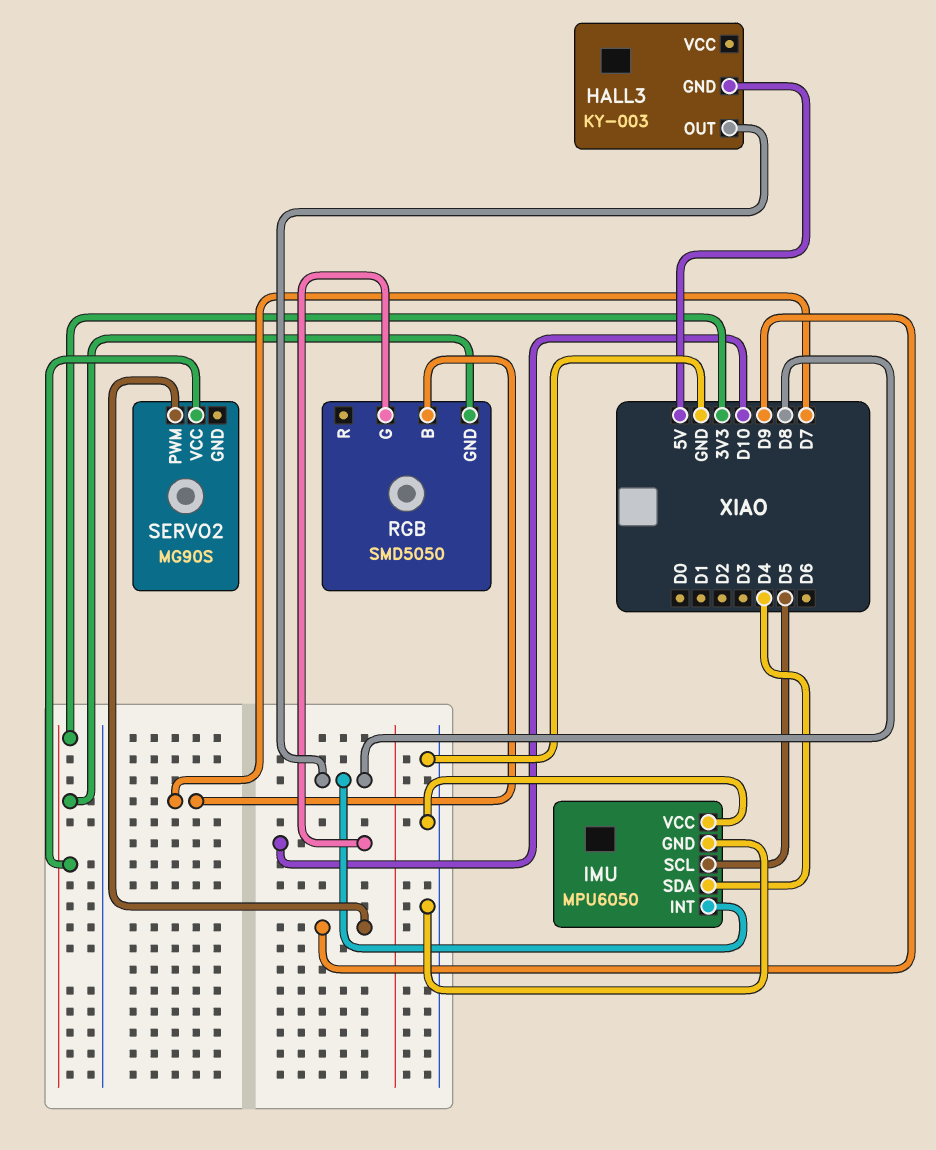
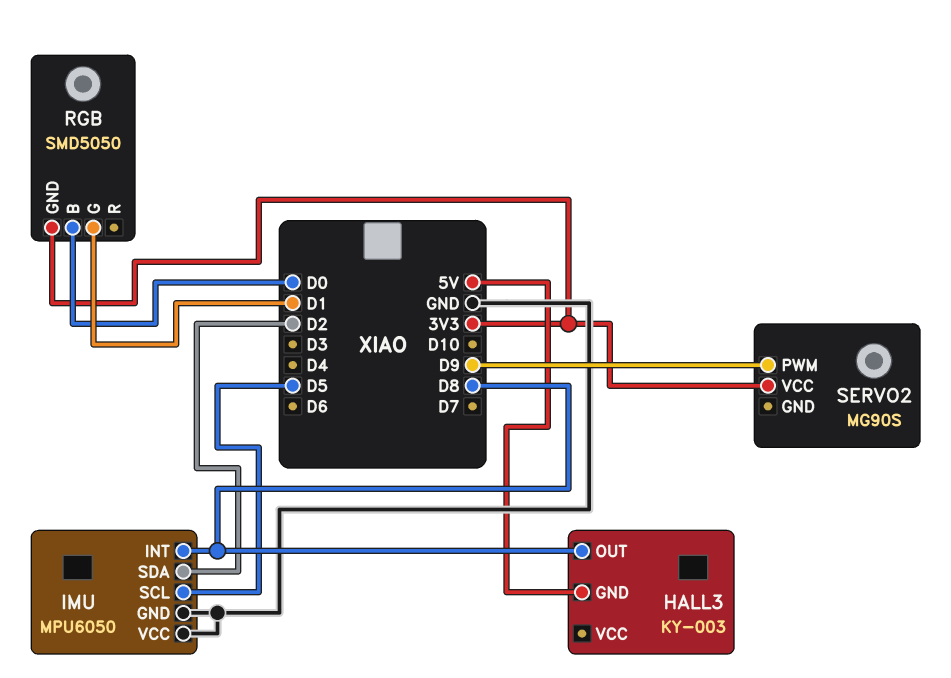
IMU pin SDA: D4 -> D2
RGB pin B: D7 -> D0
RGB pin G: D10 -> D1

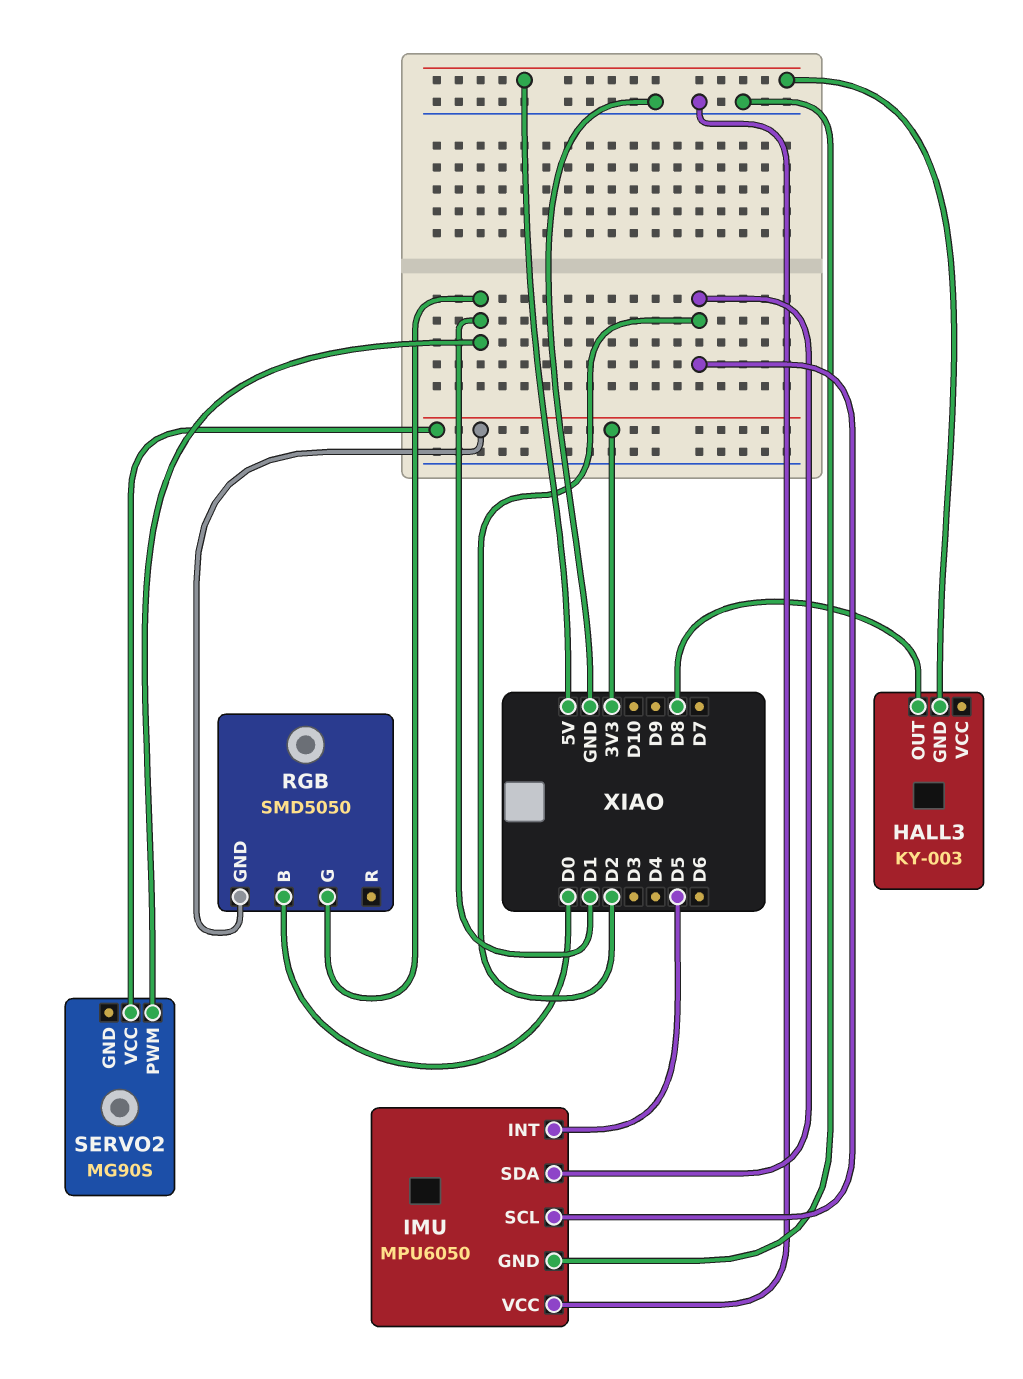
IMU pin INT: D8 -> D5
IMU pin SCL: D5 -> D2
SERVO2 pin PWM: D9 -> D1

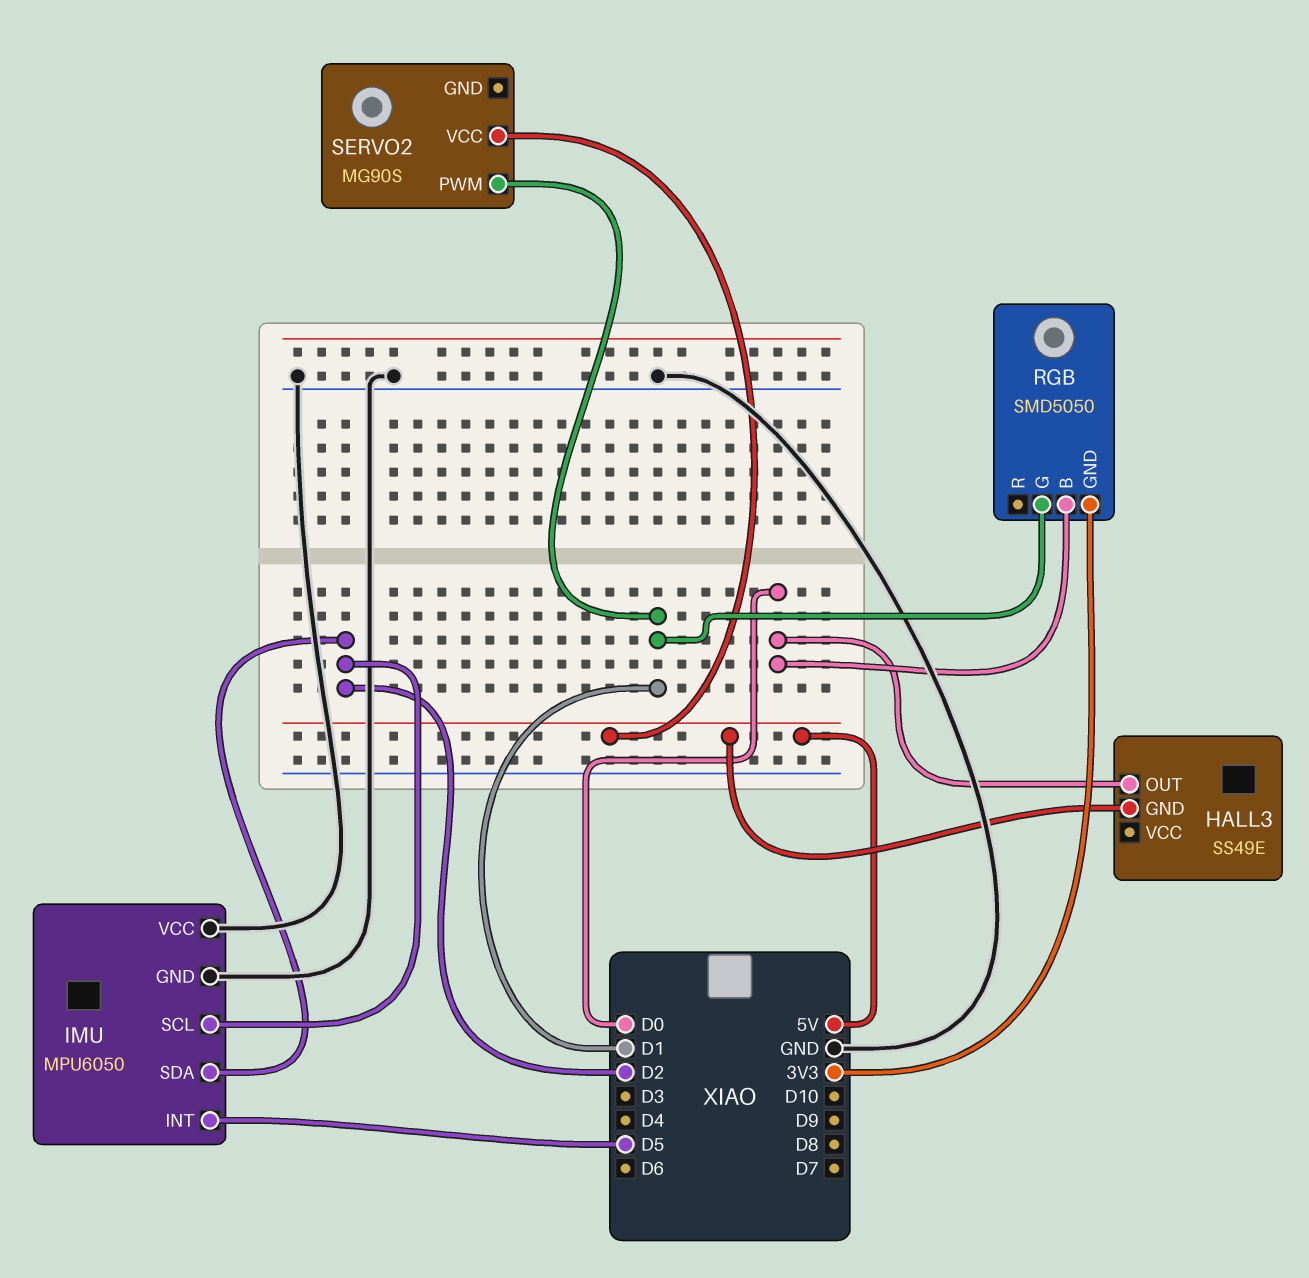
HALL3: KY-003 -> SS49E
HALL3 pin OUT: D8 -> D0
SERVO2 pin VCC: 3V3 -> 5V

